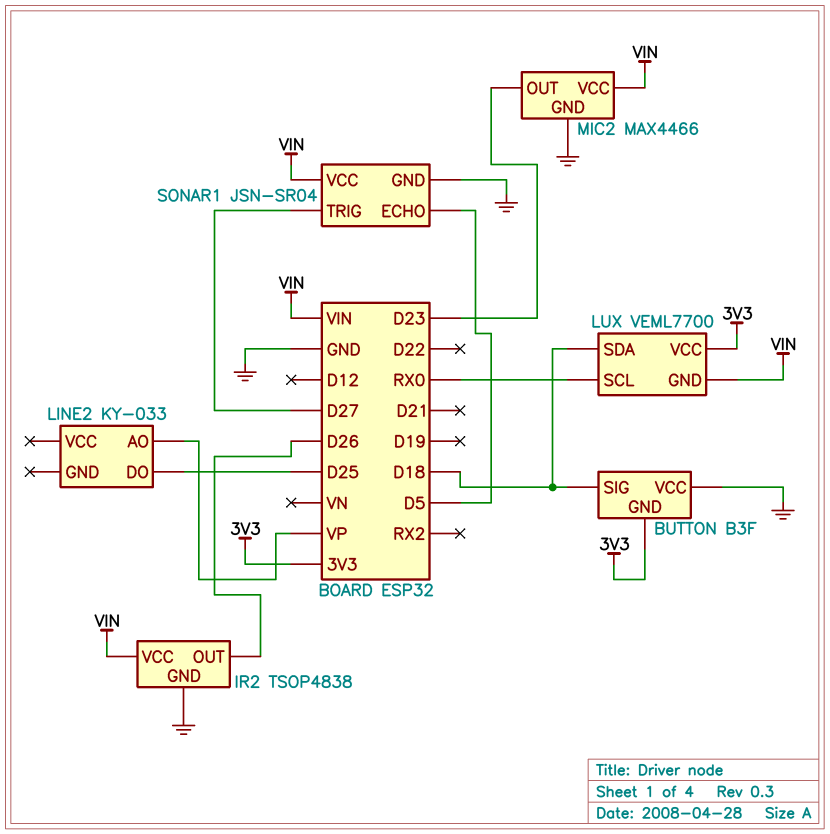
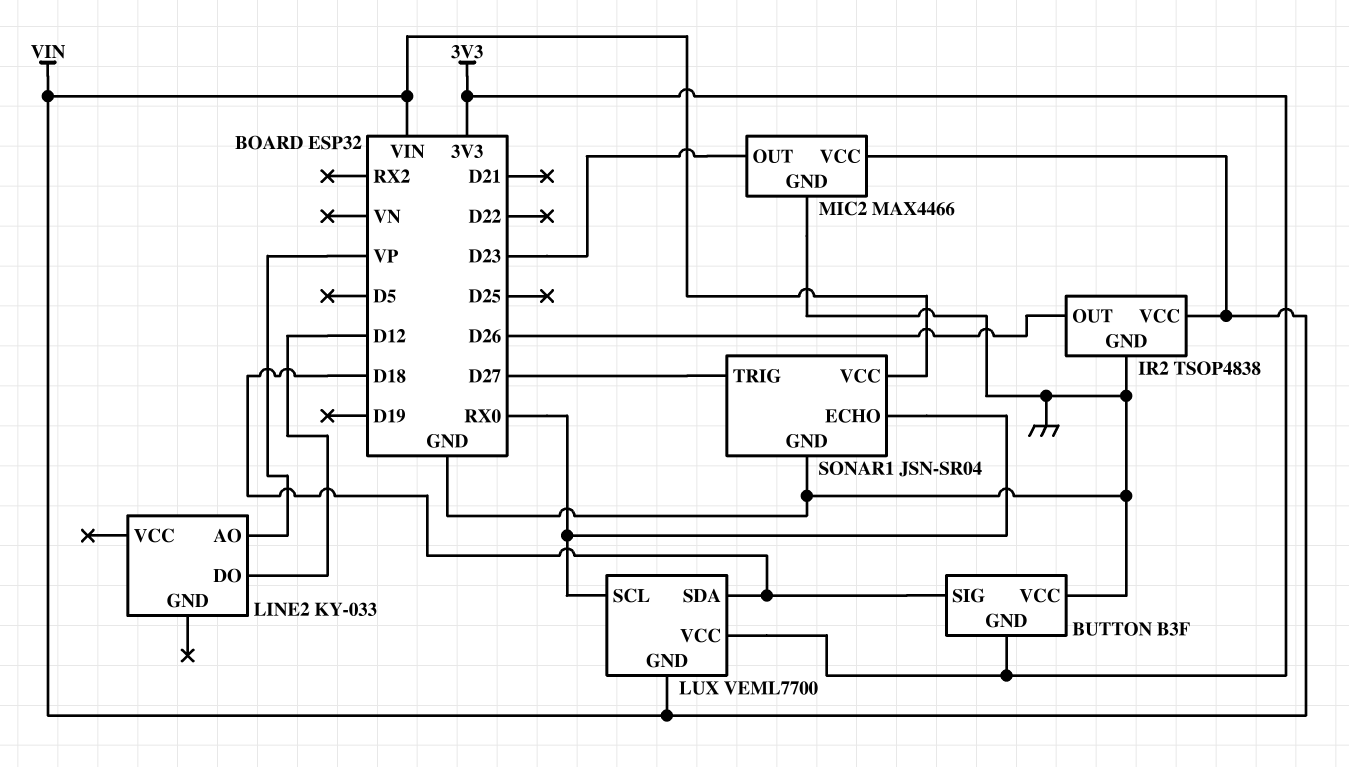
LINE2 pin DO: D25 -> D12
SONAR1 pin ECHO: D5 -> RX0

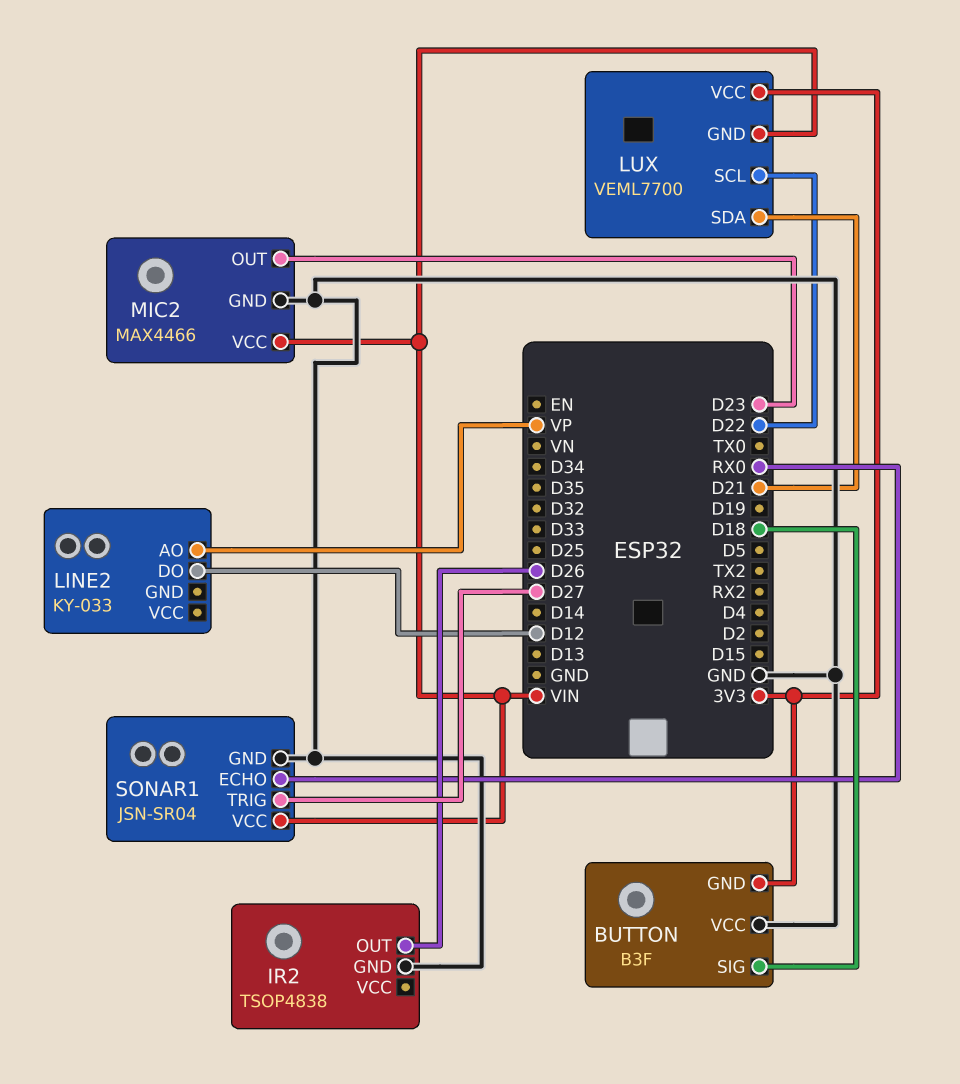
IR2 pin VCC: VIN -> none
LUX pin SCL: RX0 -> D22
LUX pin SDA: D18 -> D21

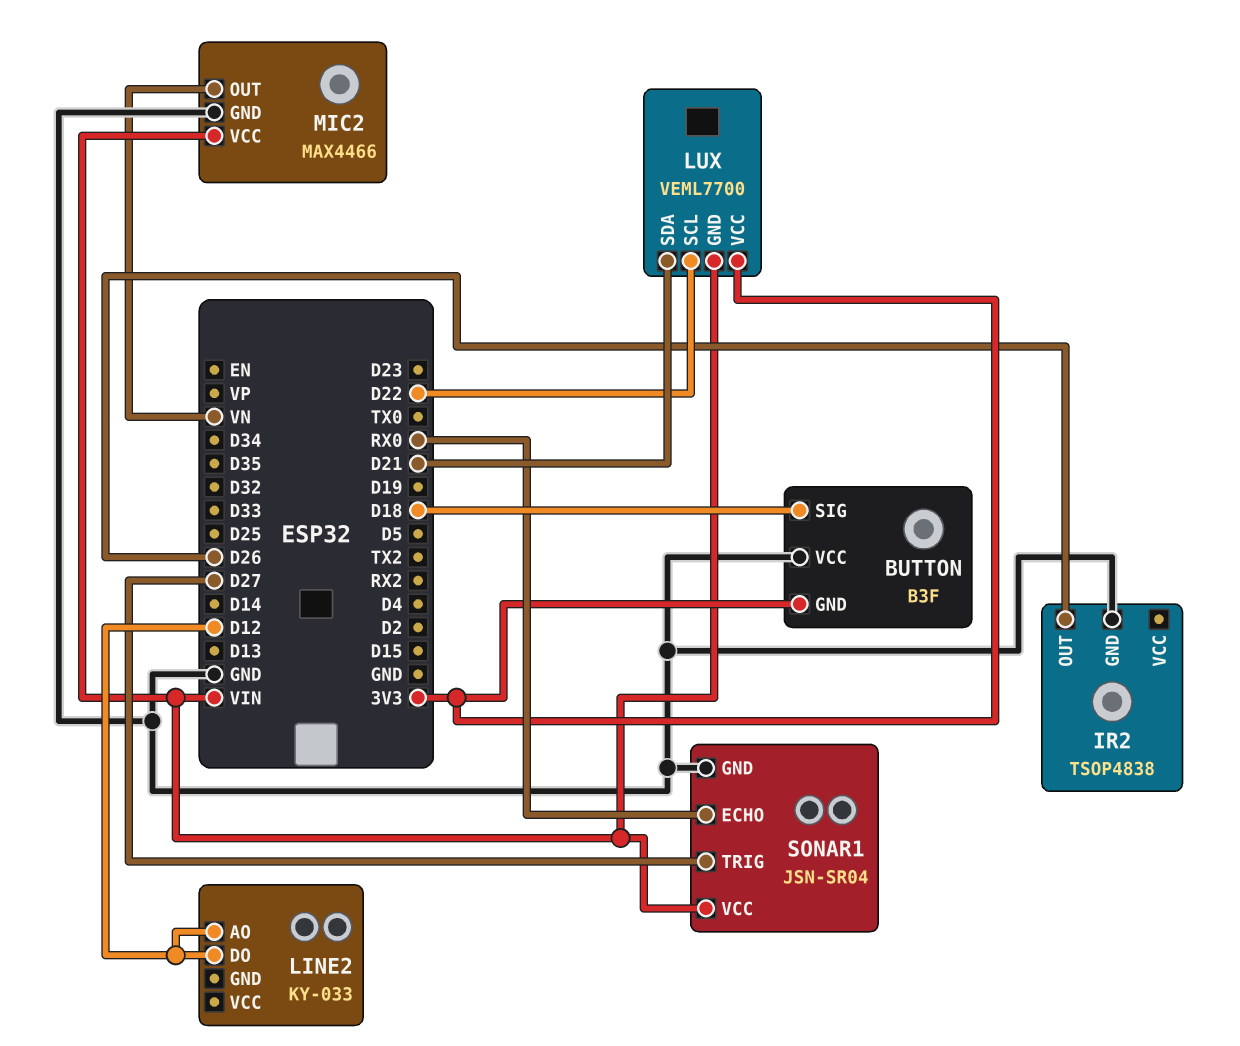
LINE2 pin AO: VP -> D12
MIC2 pin OUT: D23 -> VN

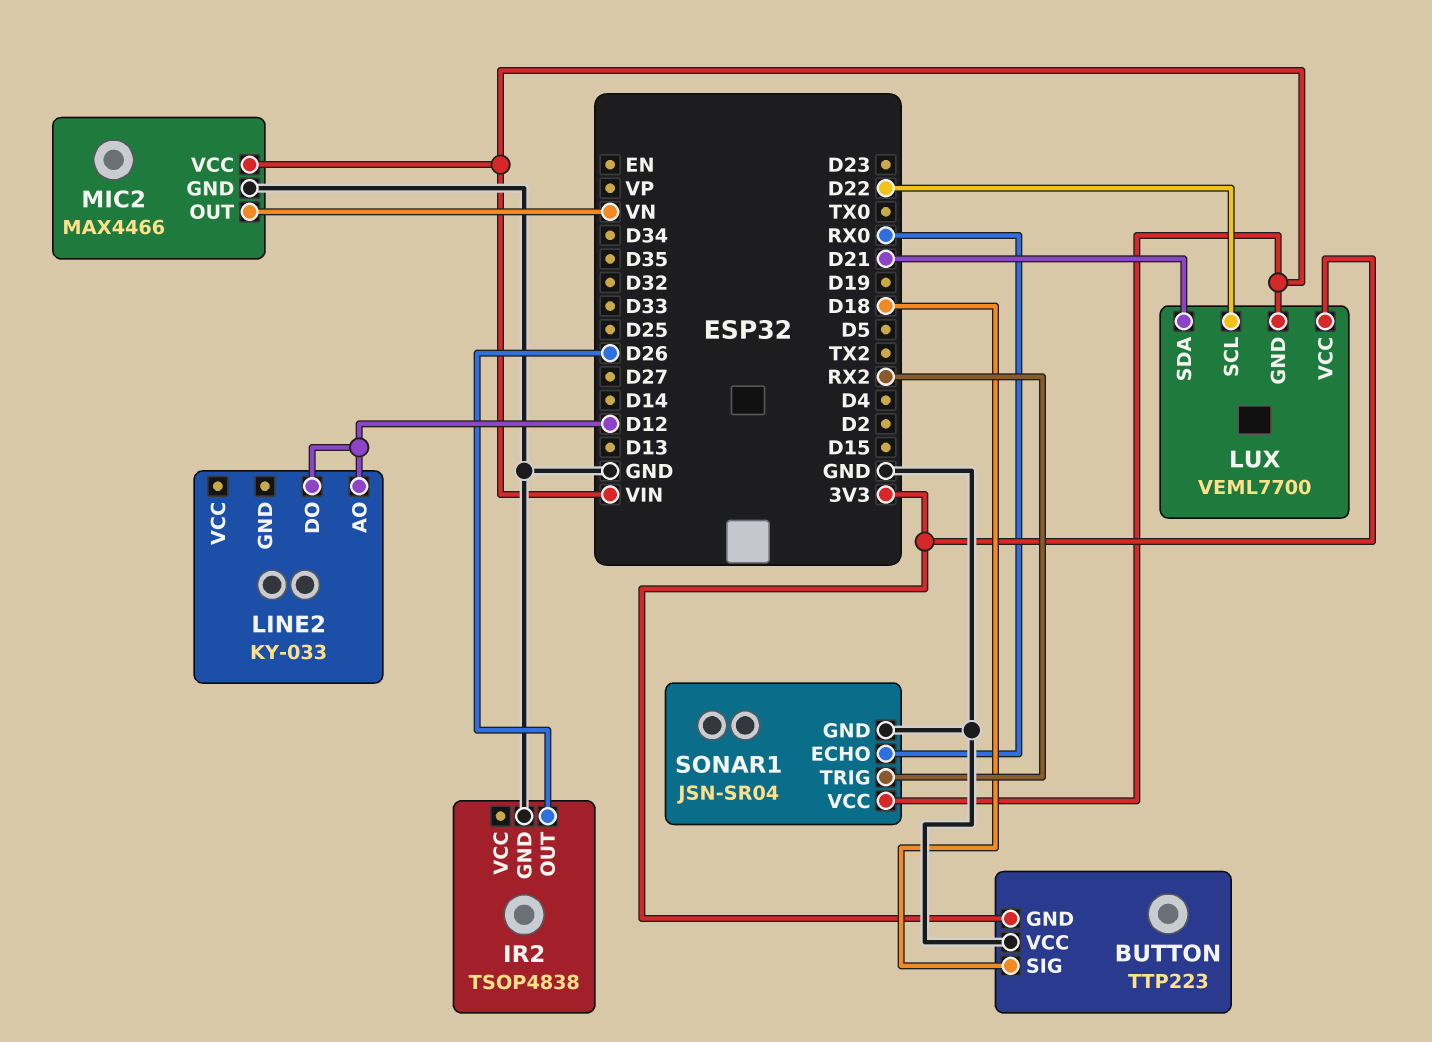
BUTTON: B3F -> TTP223
SONAR1 pin TRIG: D27 -> RX2

